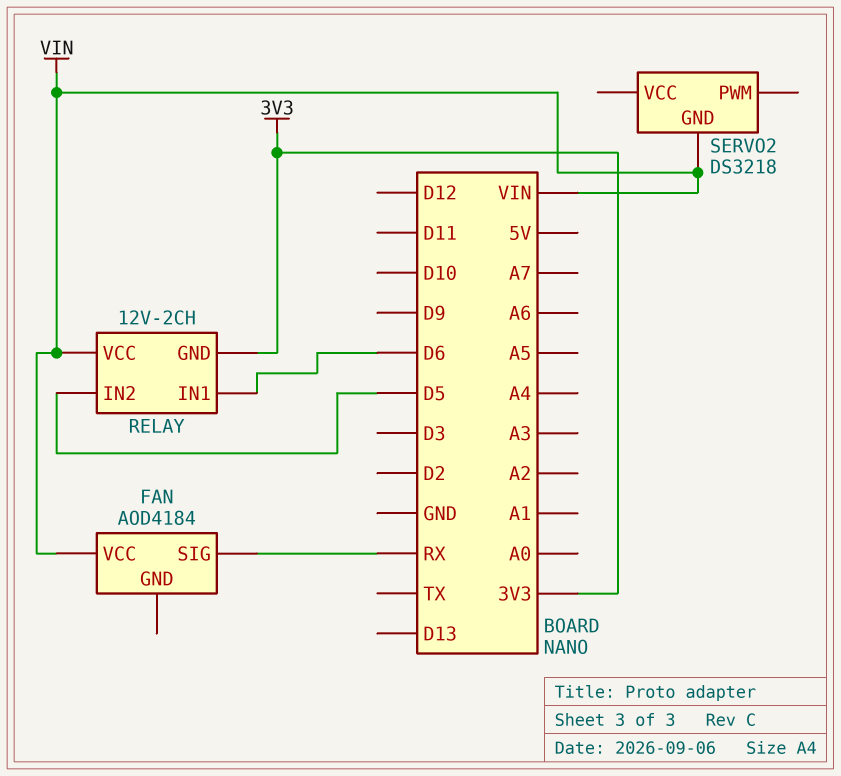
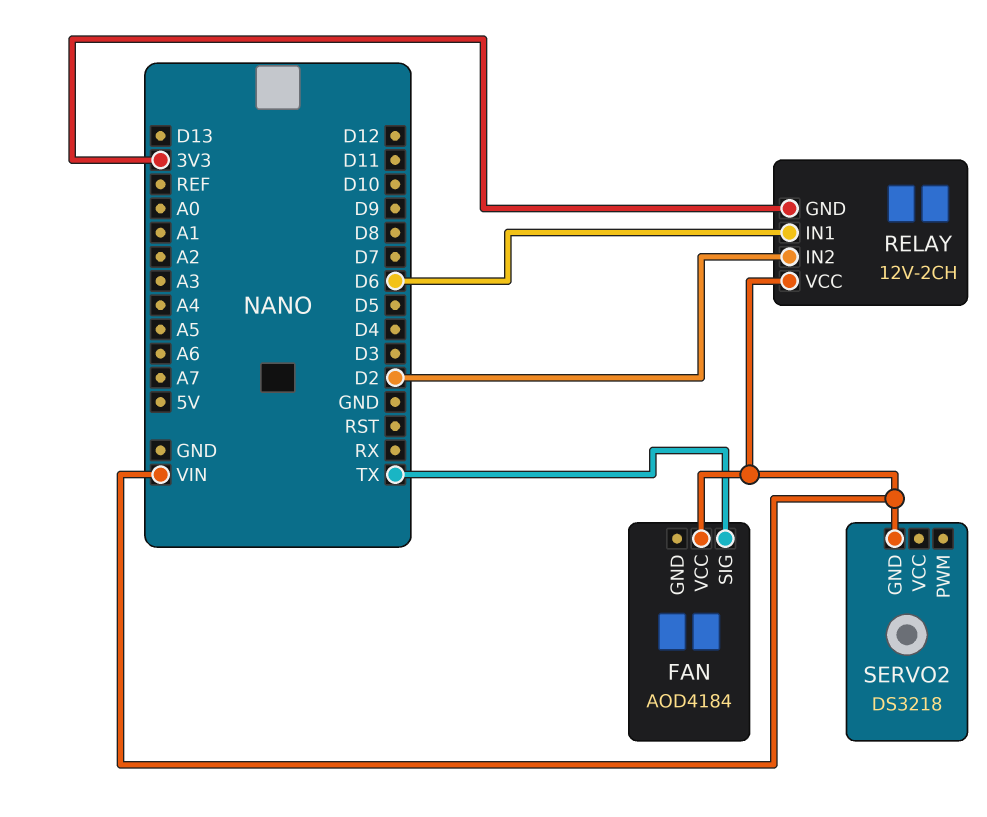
FAN pin SIG: RX -> TX
RELAY pin IN2: D5 -> D2

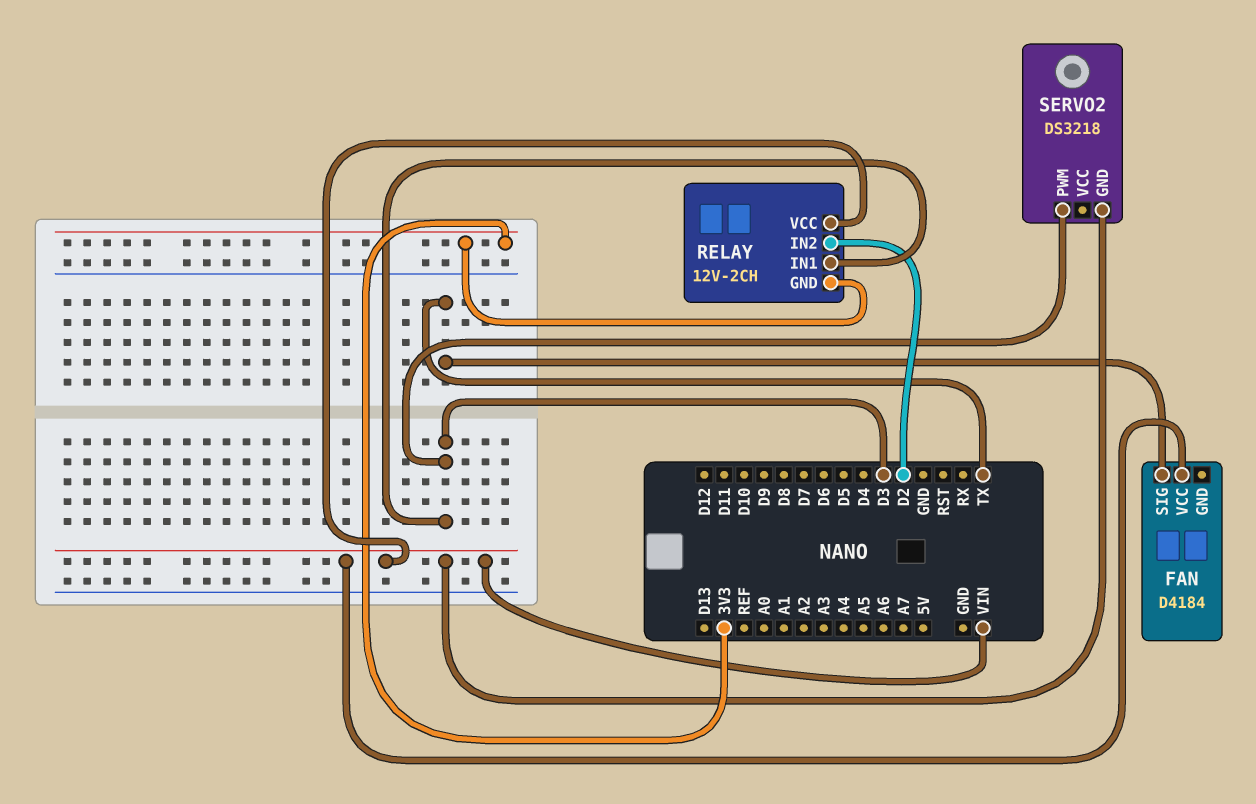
FAN: AOD4184 -> D4184
RELAY pin IN1: D6 -> D3
SERVO2 pin PWM: none -> D3

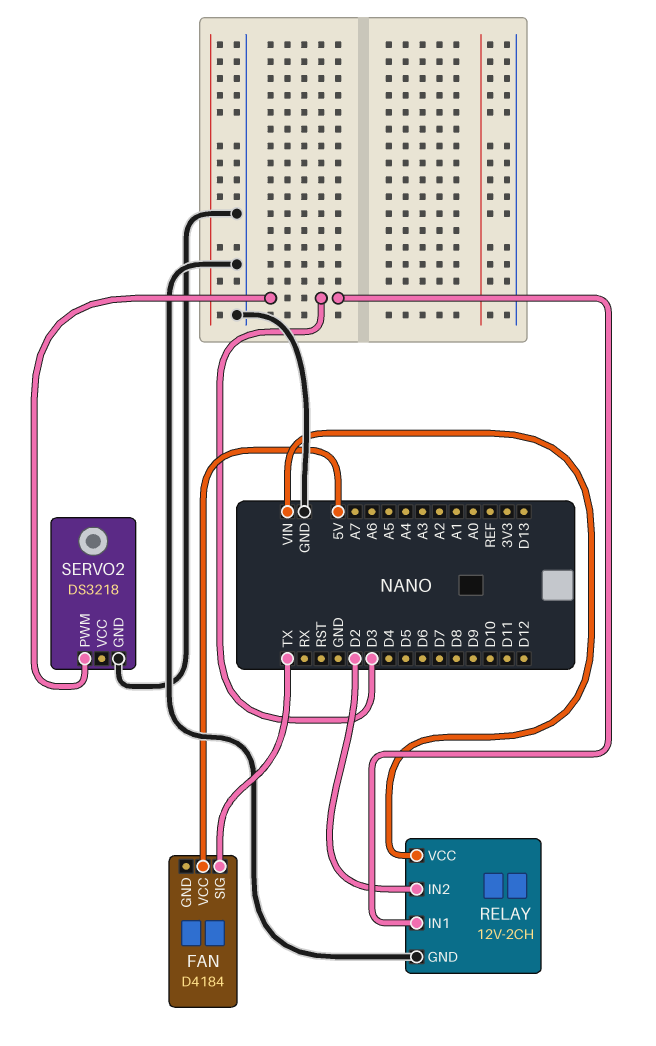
FAN pin VCC: VIN -> 5V
RELAY pin GND: 3V3 -> GND
SERVO2 pin GND: VIN -> GND

